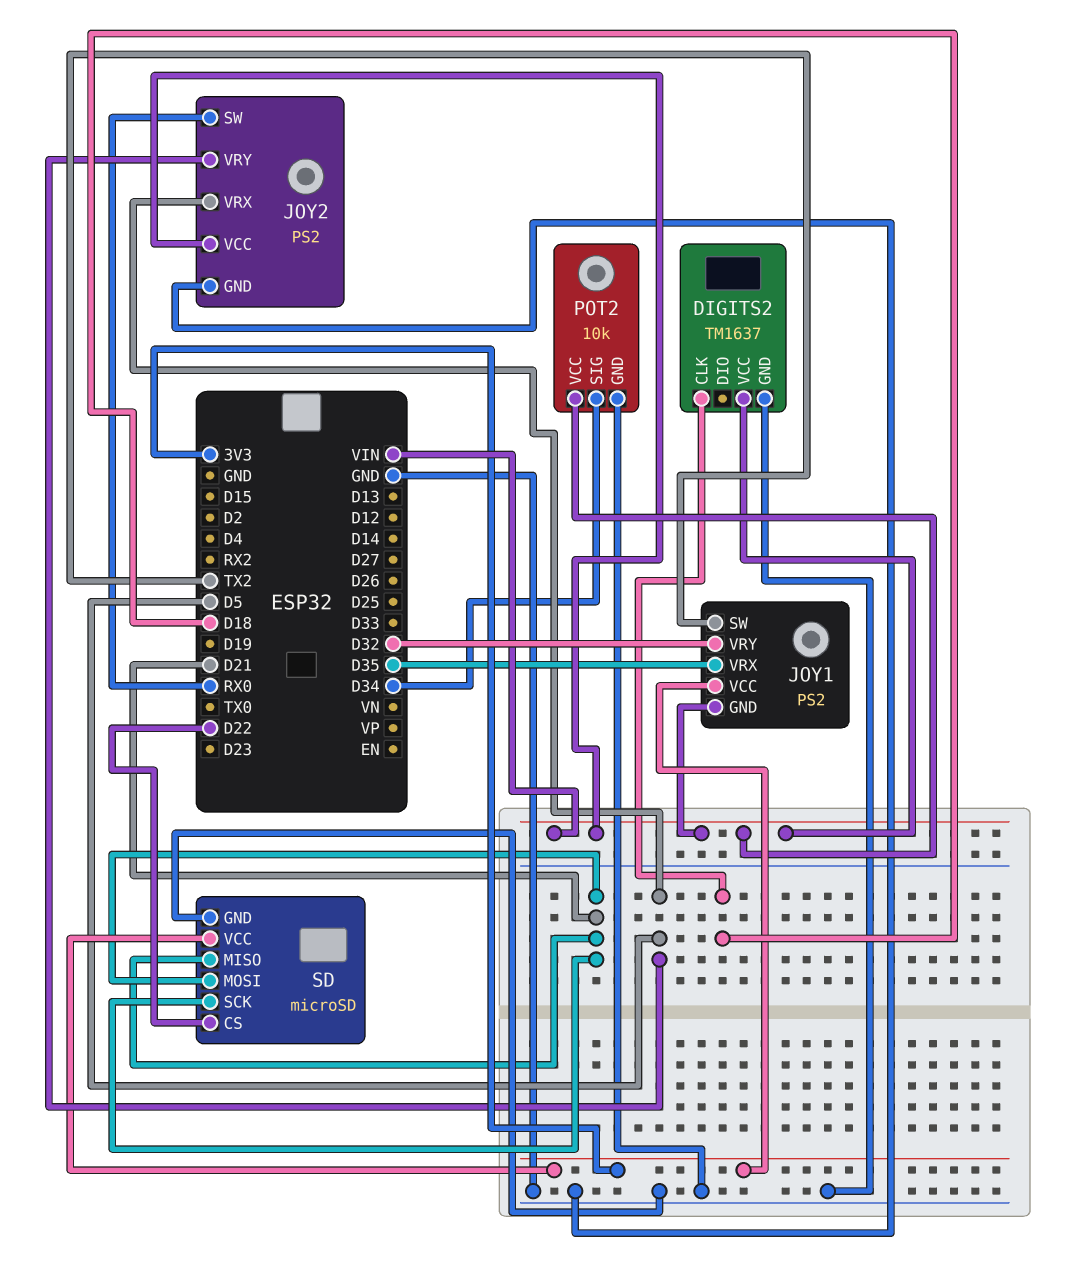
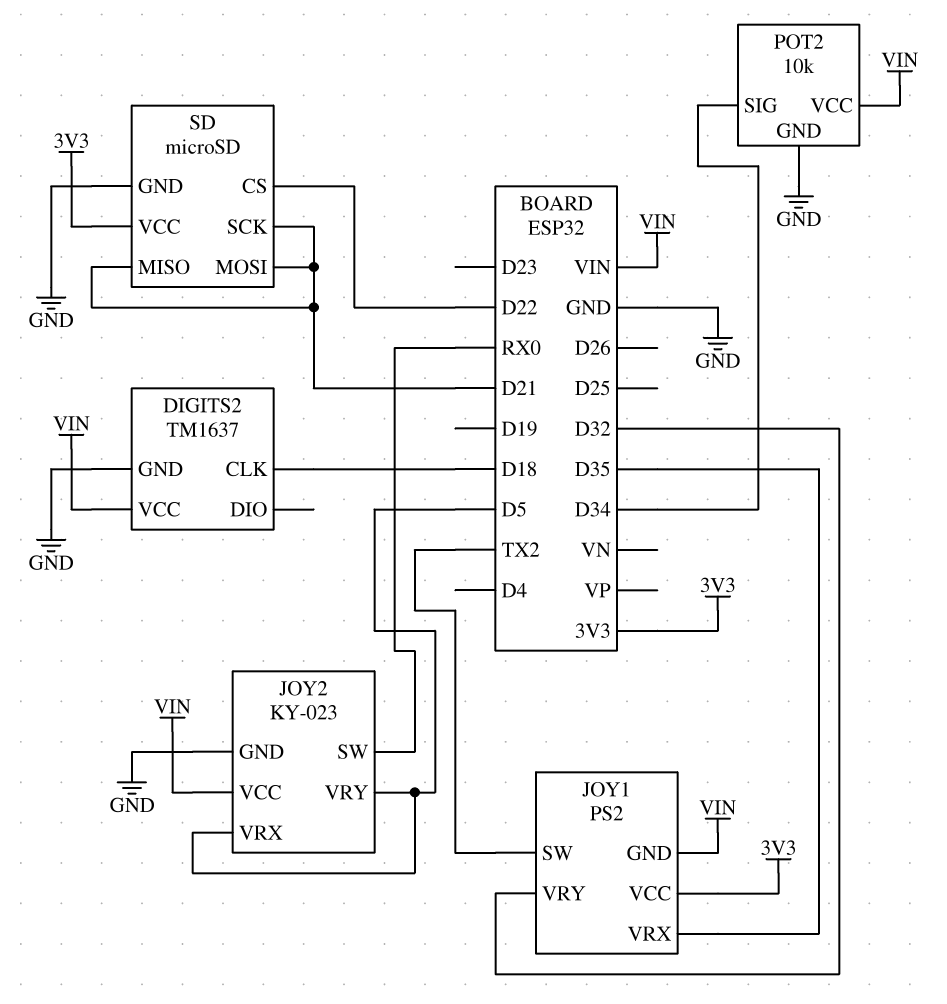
JOY2: PS2 -> KY-023

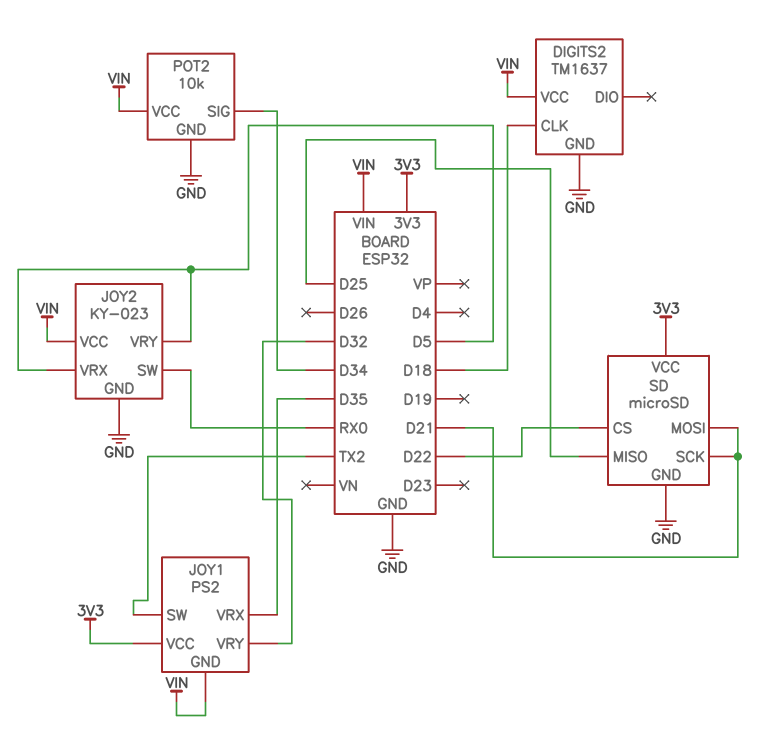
SD pin MISO: D21 -> D25

